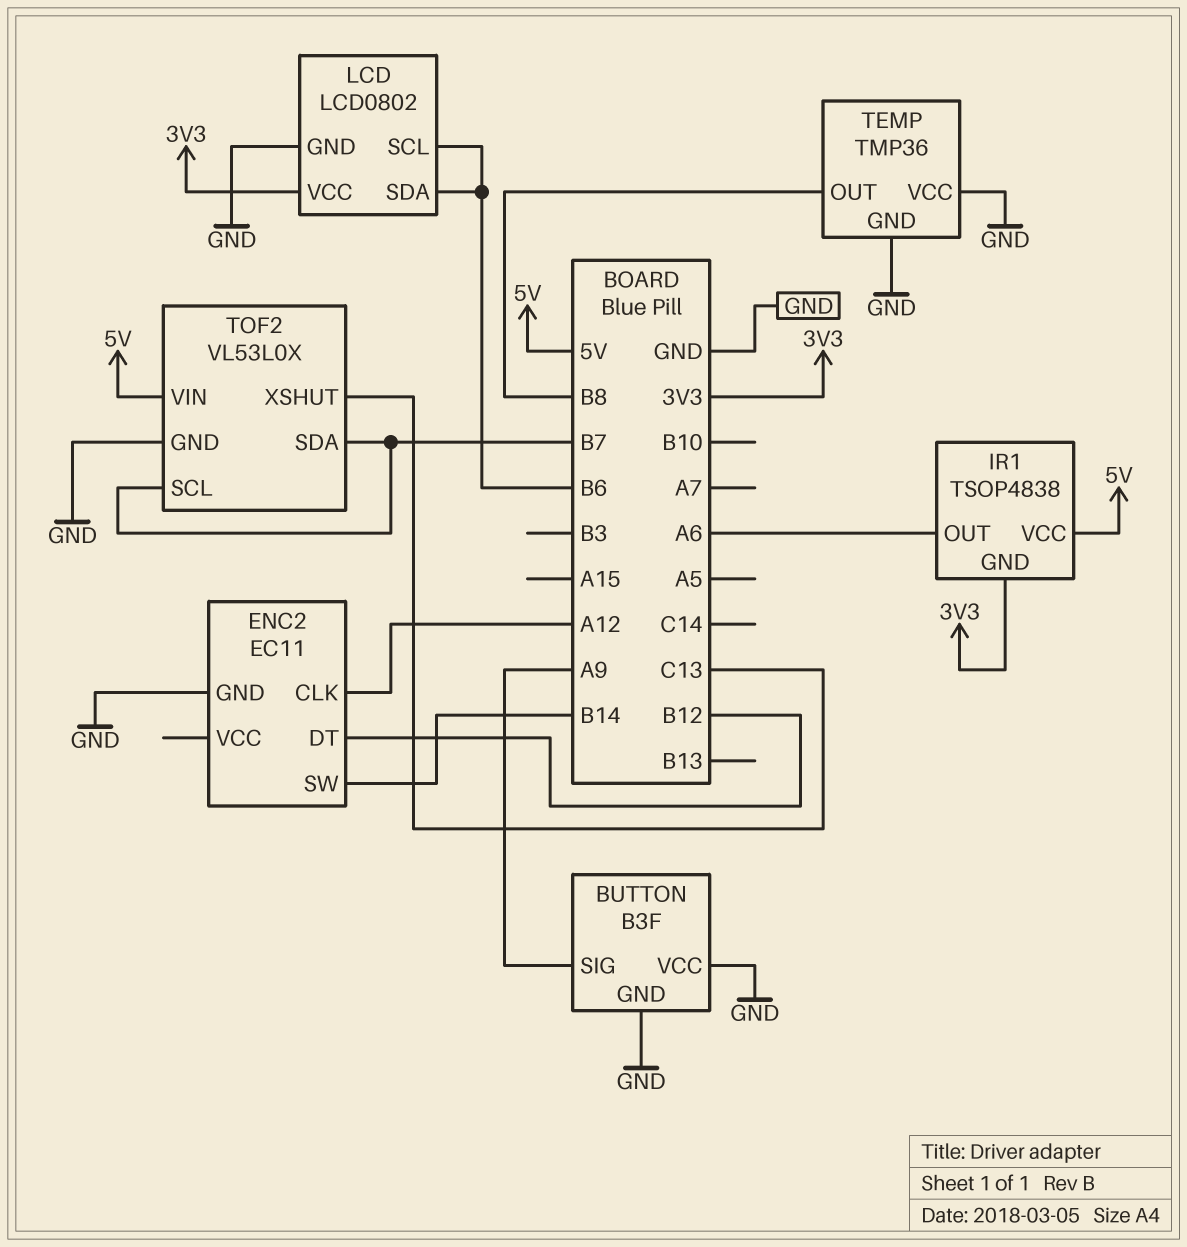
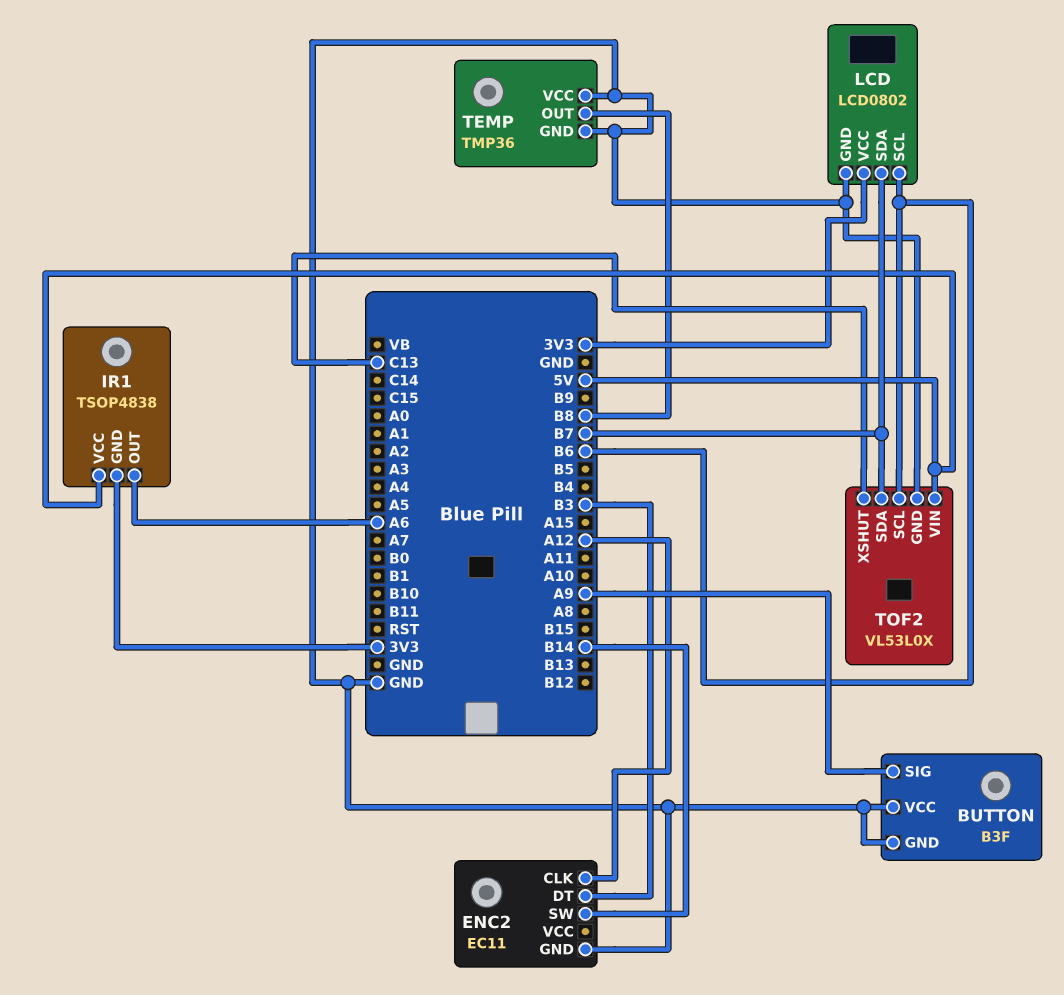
ENC2 pin DT: B12 -> B3
LCD pin SDA: B6 -> B7
TOF2 pin SCL: B7 -> B6

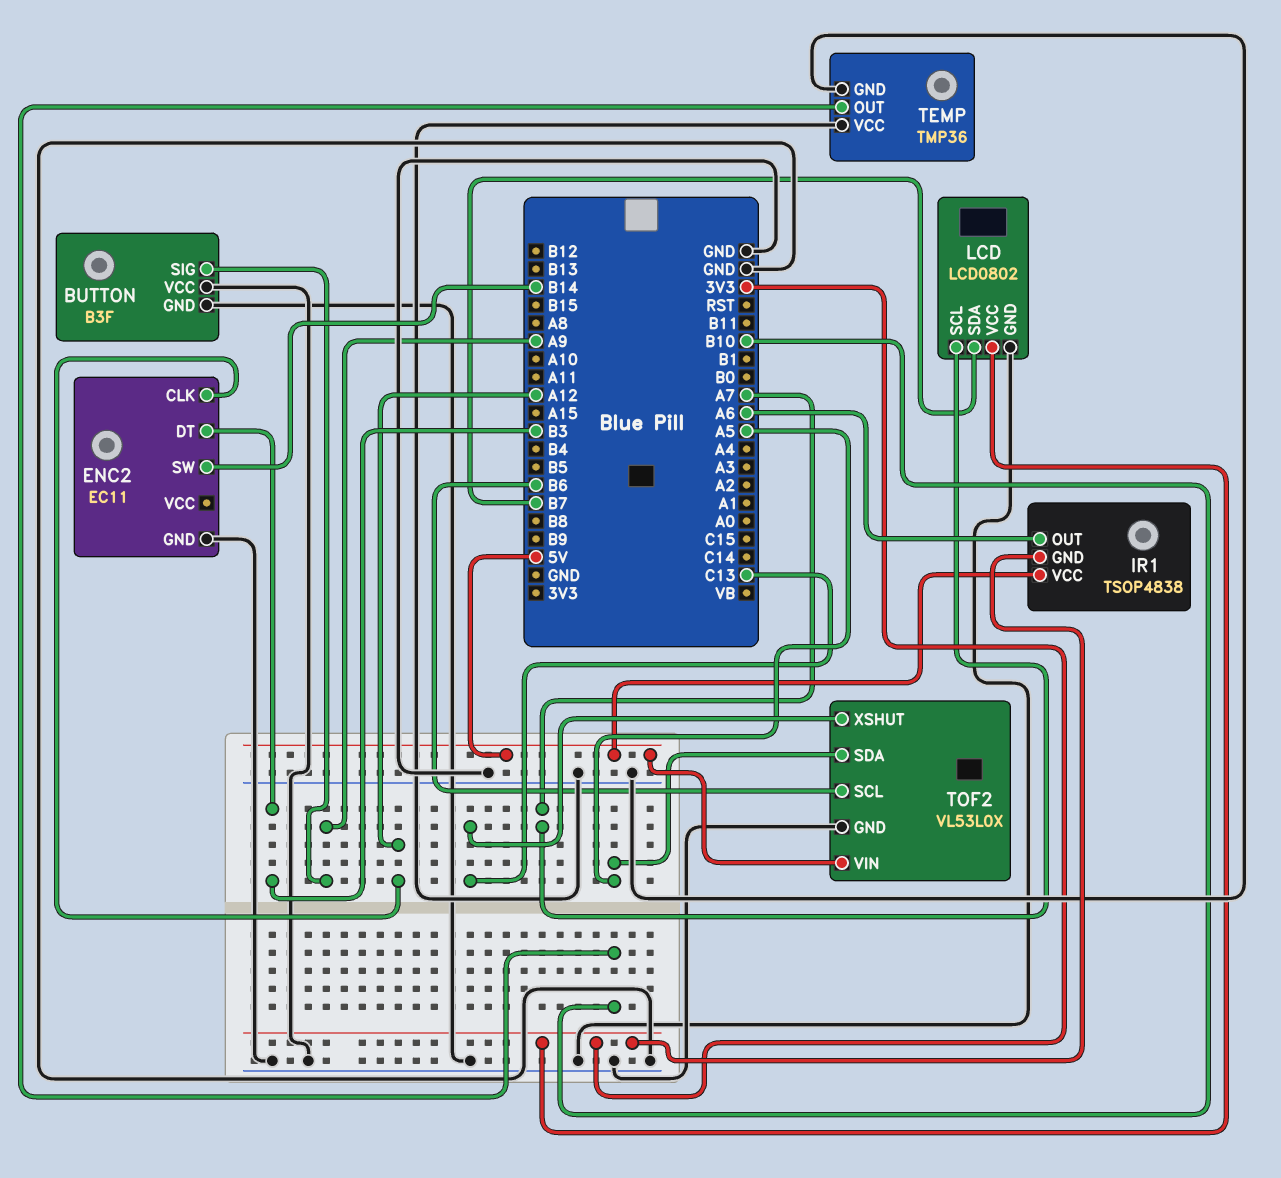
LCD pin SCL: B6 -> A7
TEMP pin OUT: B8 -> B10
TOF2 pin SDA: B7 -> A5

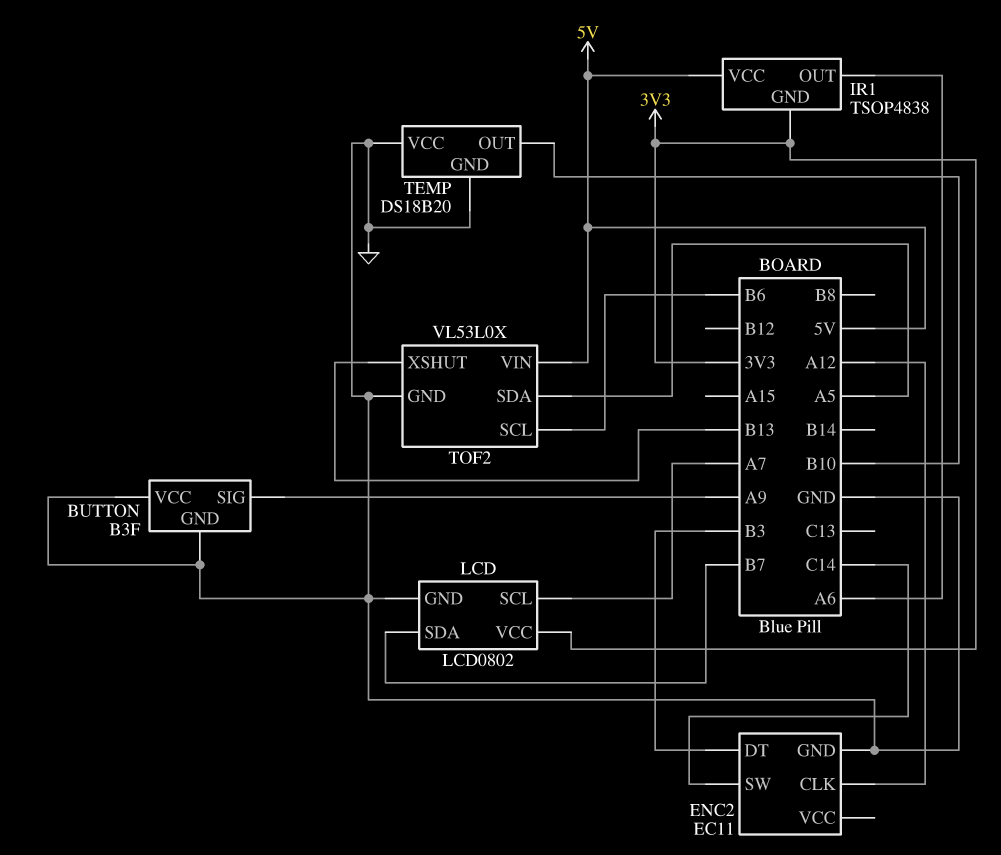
ENC2 pin SW: B14 -> C14
TEMP: TMP36 -> DS18B20
TOF2 pin XSHUT: C13 -> B13

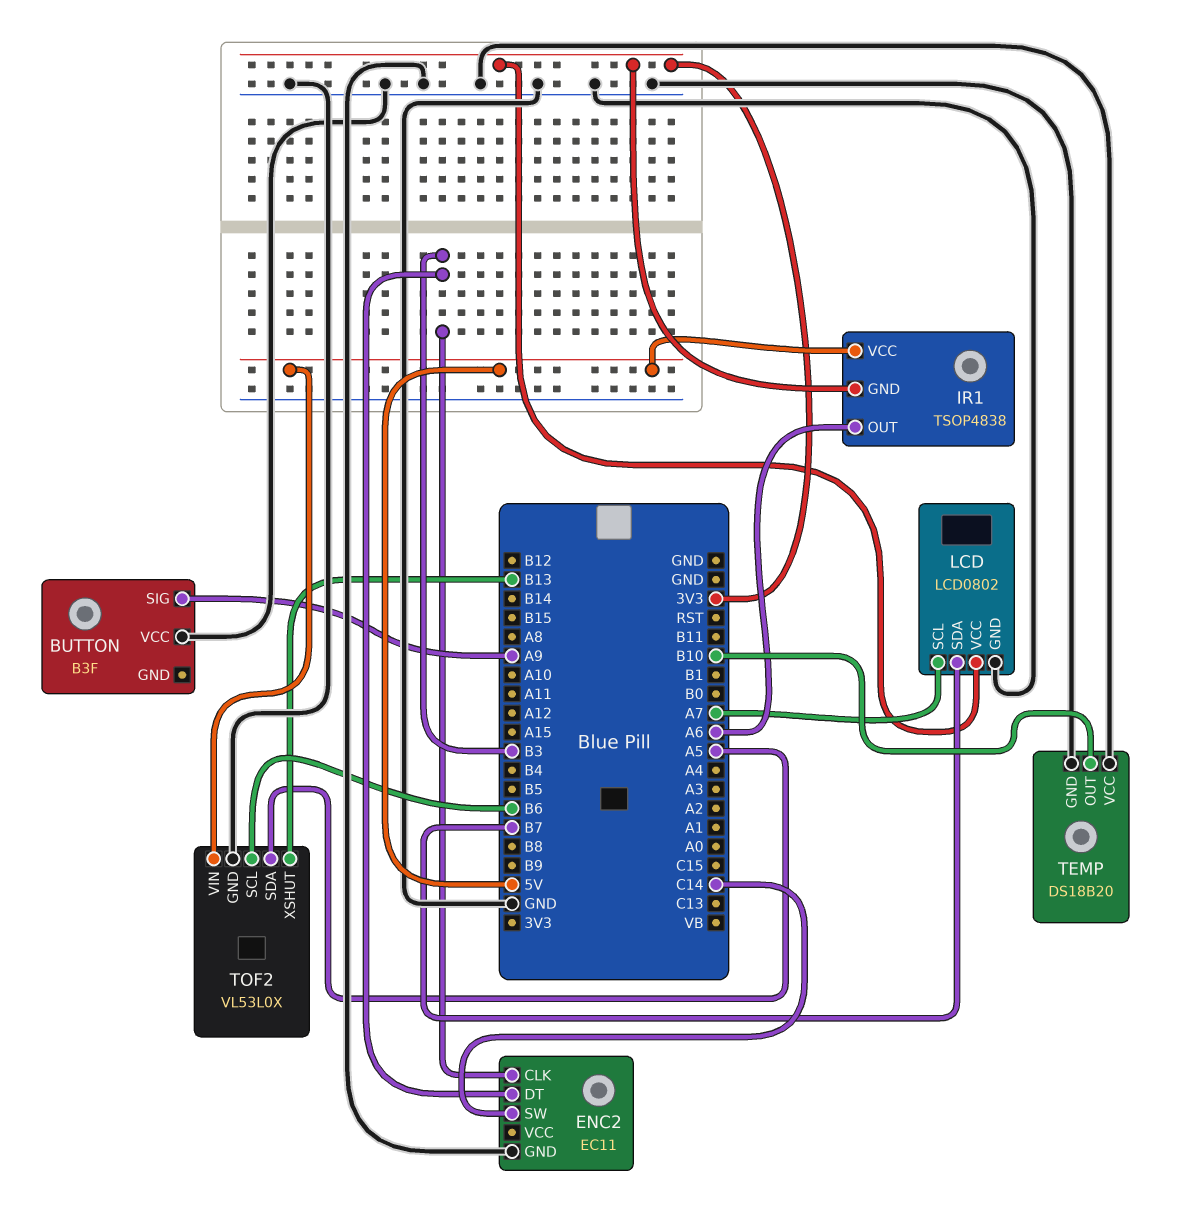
BUTTON pin GND: GND -> none
ENC2 pin CLK: A12 -> B3

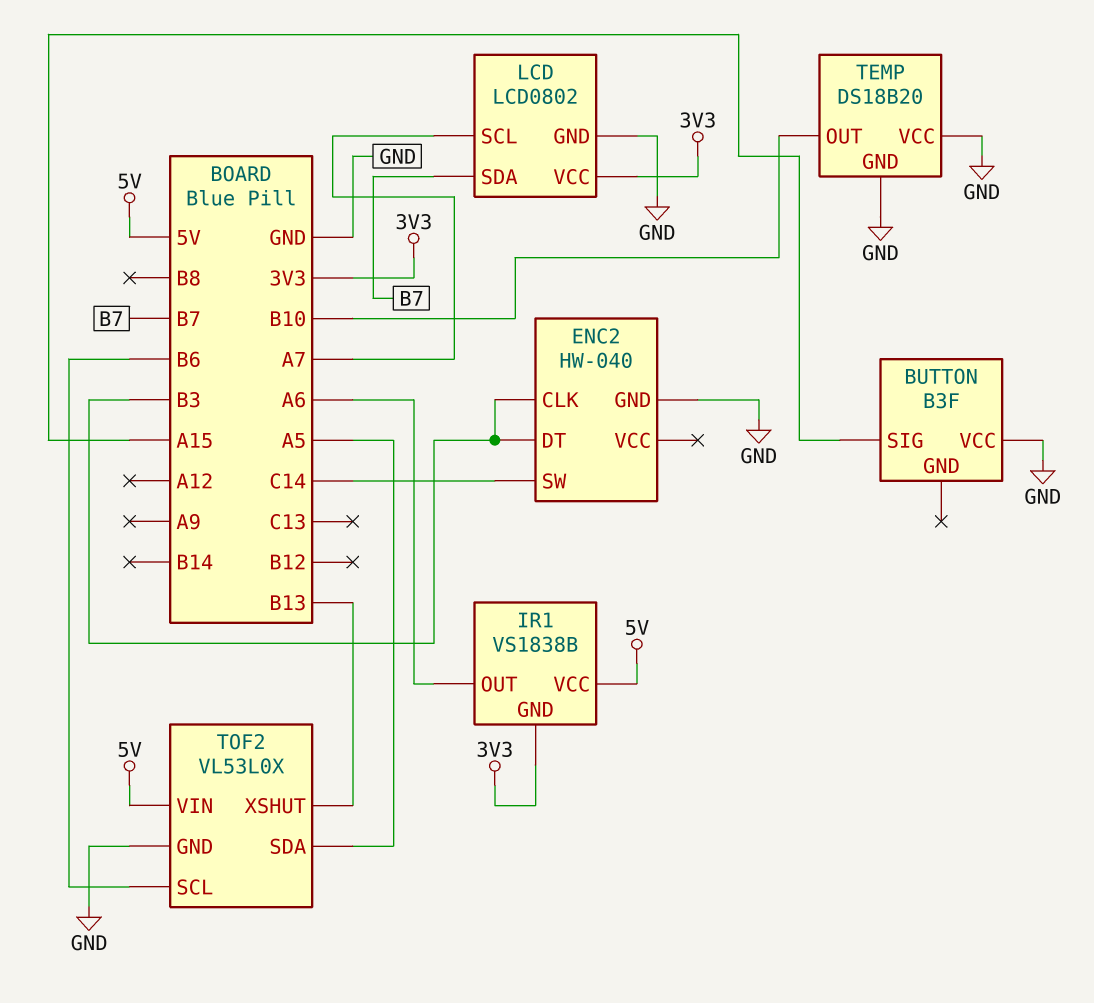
BUTTON pin SIG: A9 -> A15
ENC2: EC11 -> HW-040
IR1: TSOP4838 -> VS1838B

